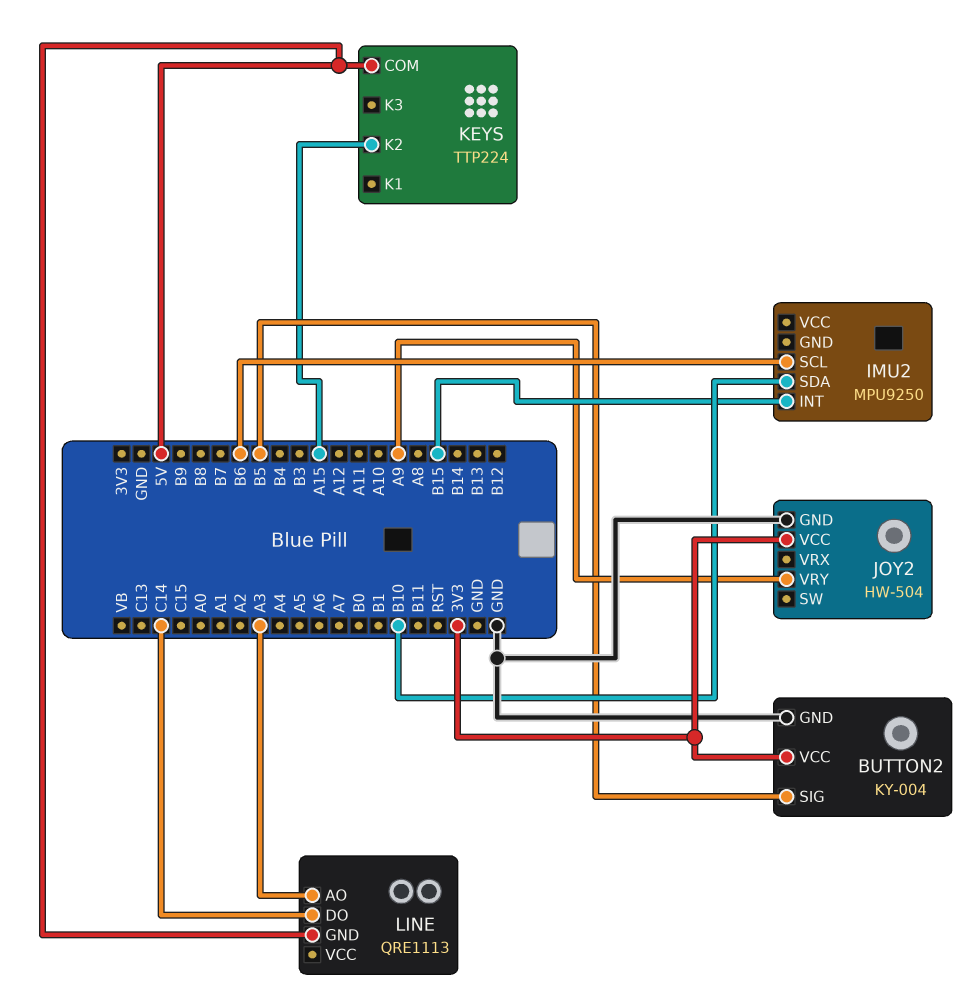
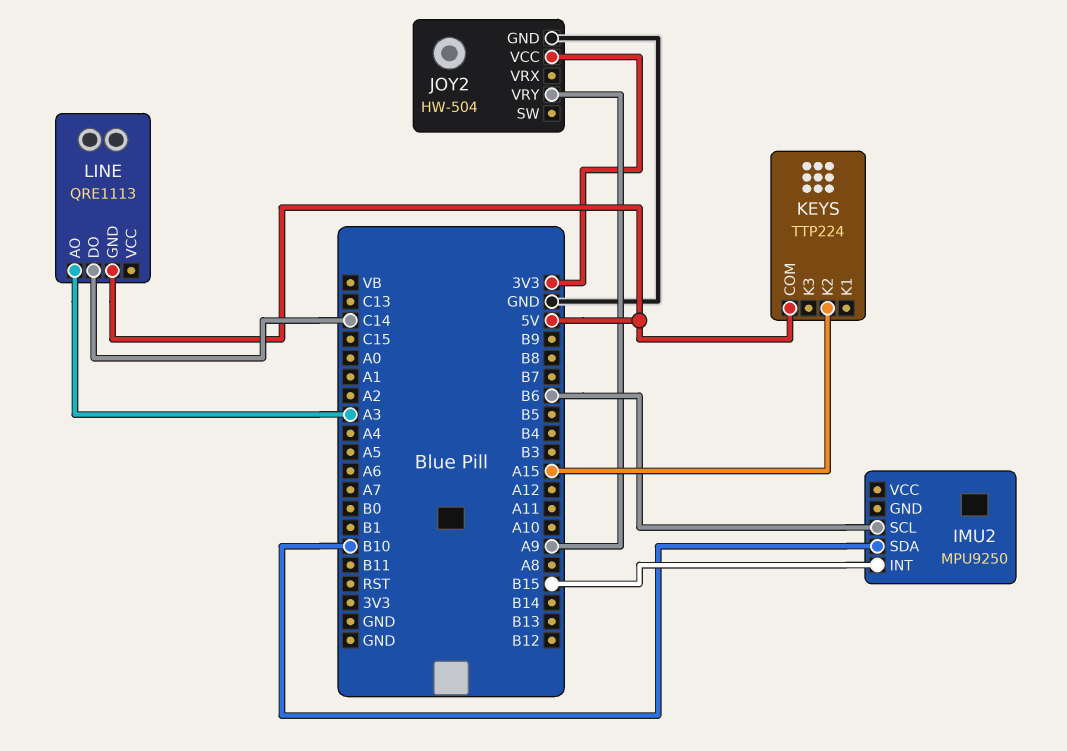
BUTTON2: KY-004 -> none
BUTTON2 pin GND: GND -> none
BUTTON2 pin SIG: B5 -> none
BUTTON2 pin VCC: 3V3 -> none

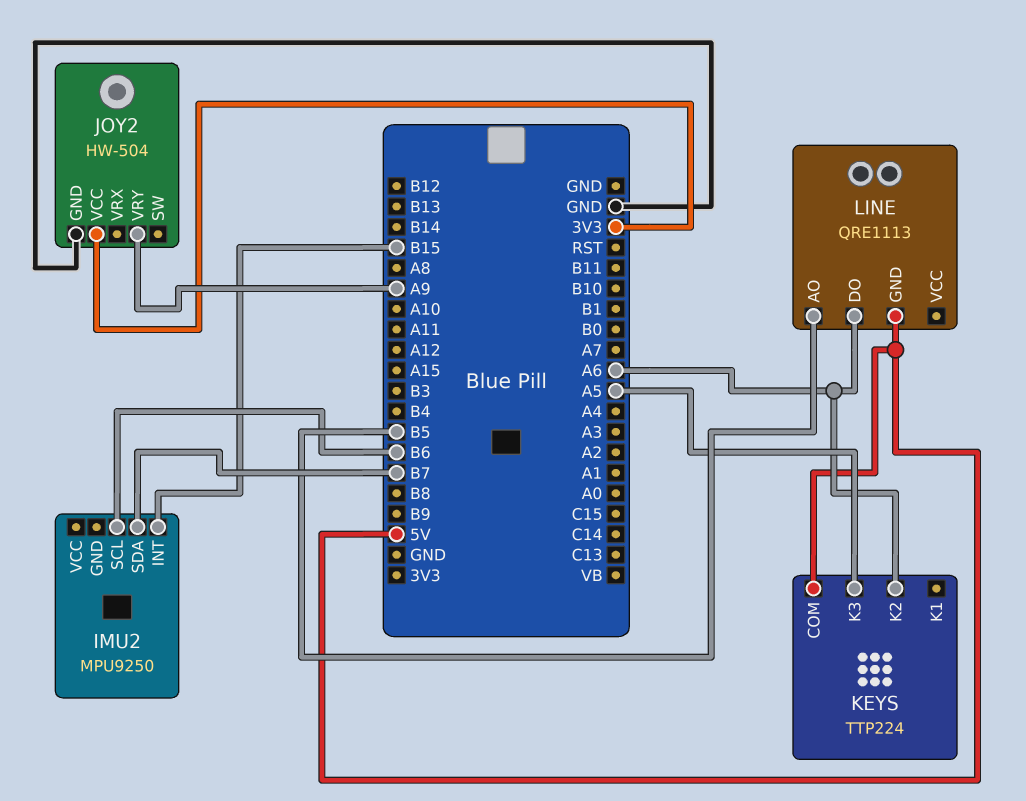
IMU2 pin SDA: B10 -> B7
KEYS pin K2: A15 -> A6
KEYS pin K3: none -> A5
LINE pin AO: A3 -> B5
LINE pin DO: C14 -> A6

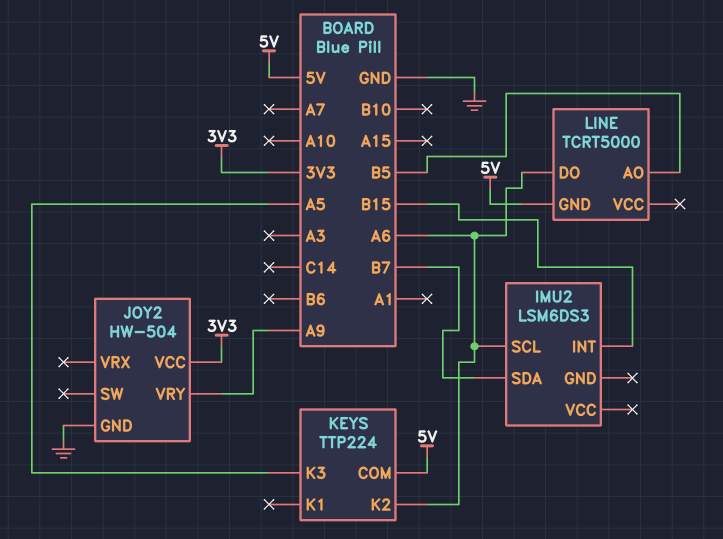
IMU2: MPU9250 -> LSM6DS3
IMU2 pin SCL: B6 -> A6
LINE: QRE1113 -> TCRT5000

